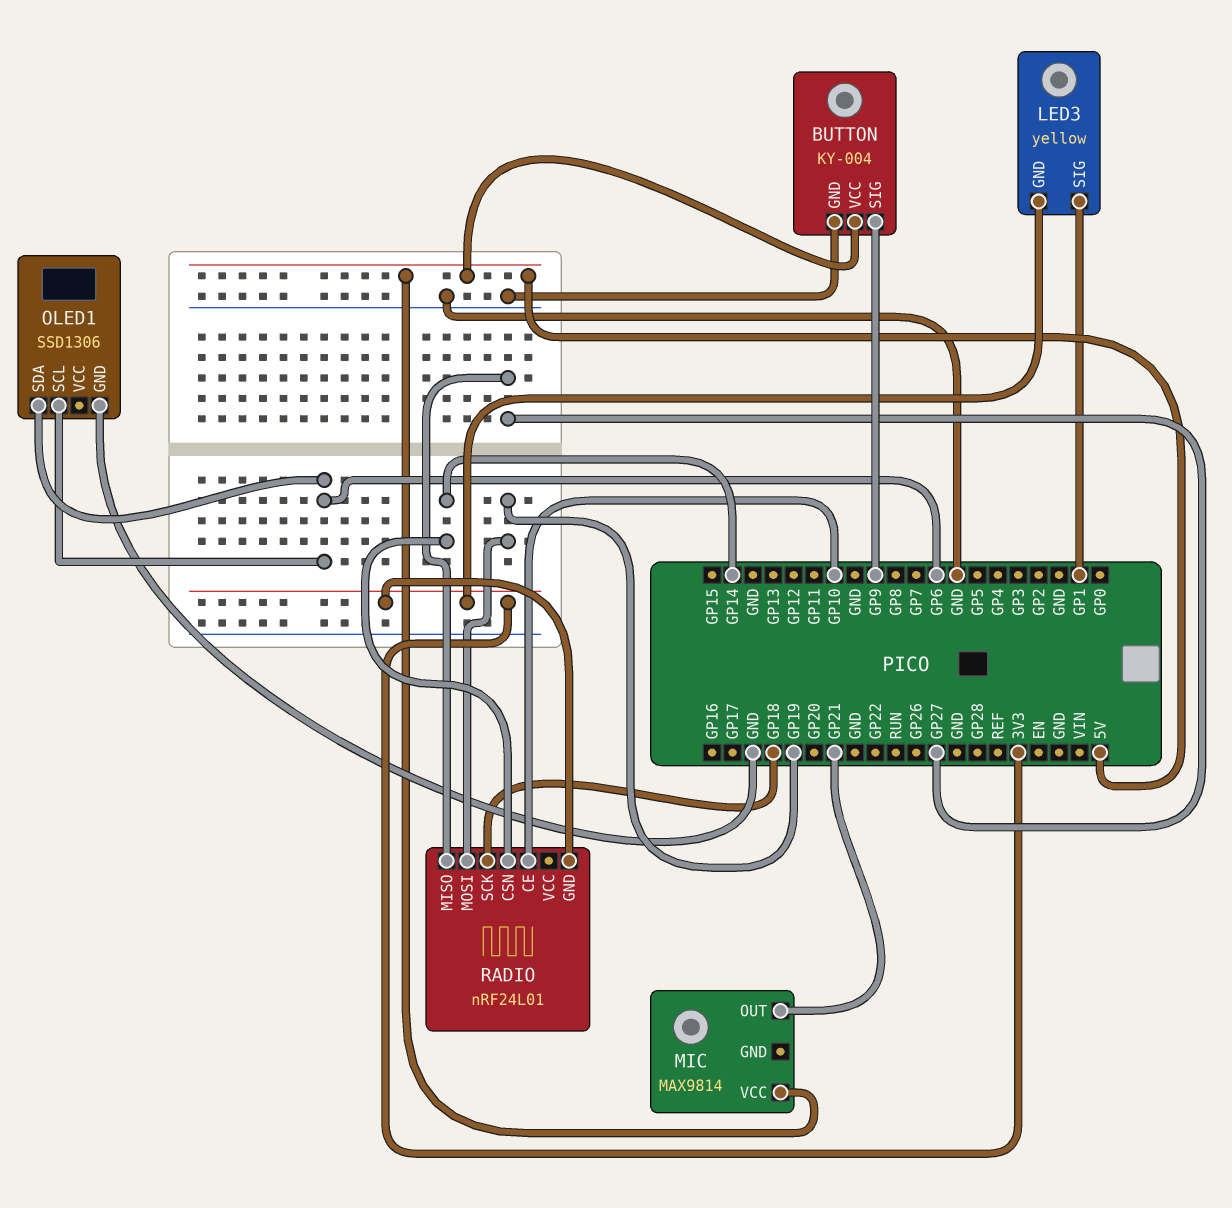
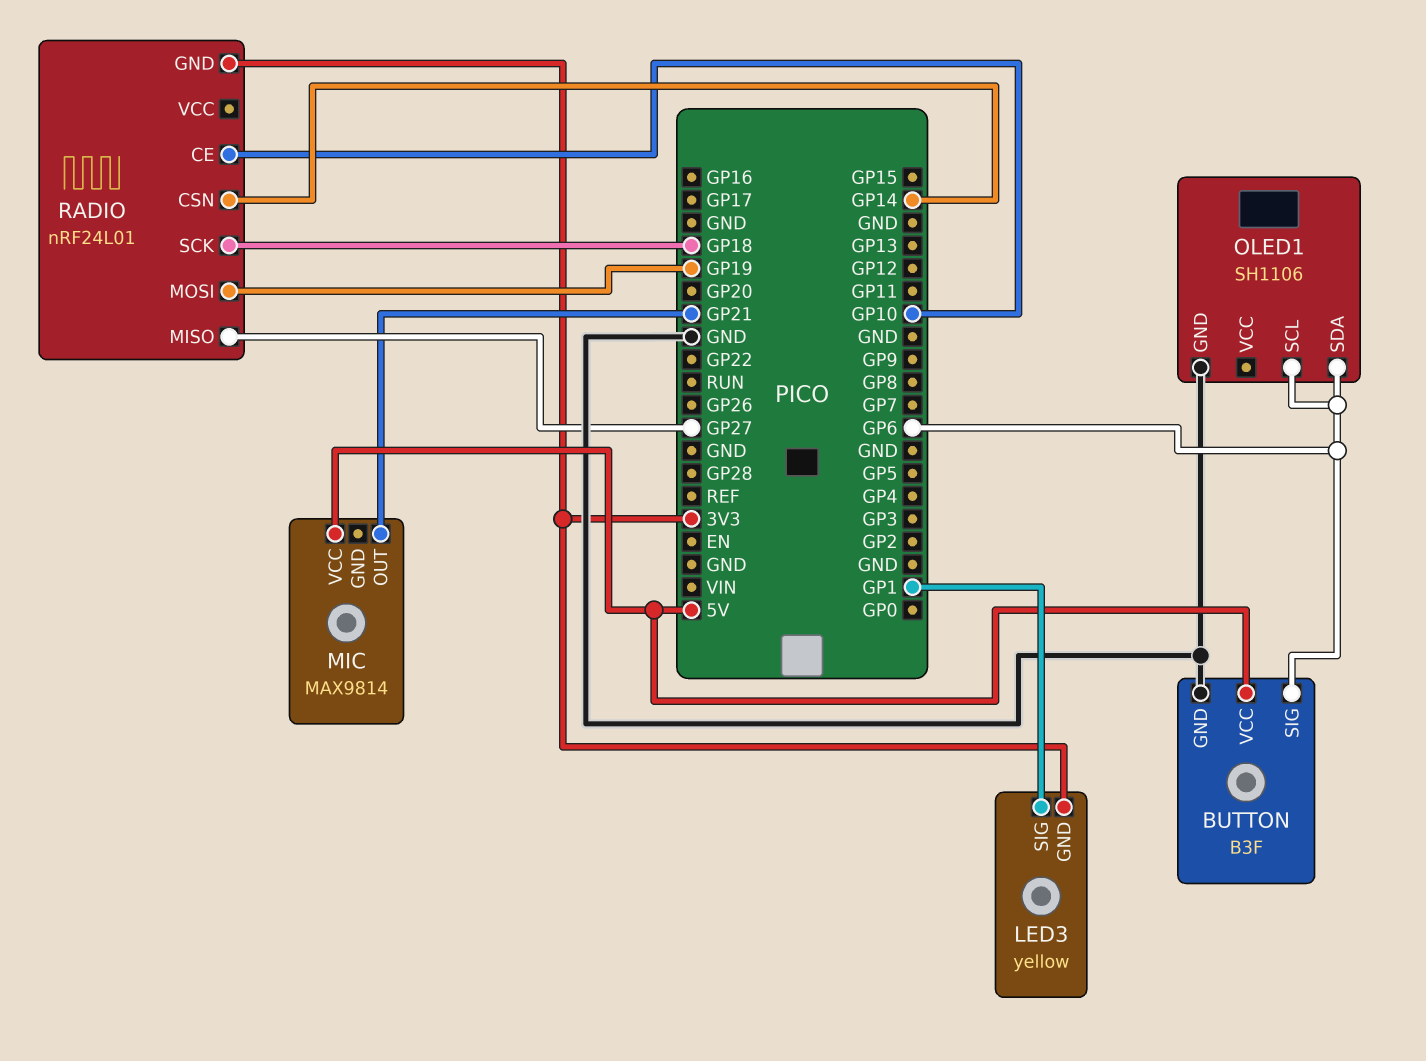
BUTTON: KY-004 -> B3F
BUTTON pin SIG: GP9 -> GP6
OLED1: SSD1306 -> SH1106

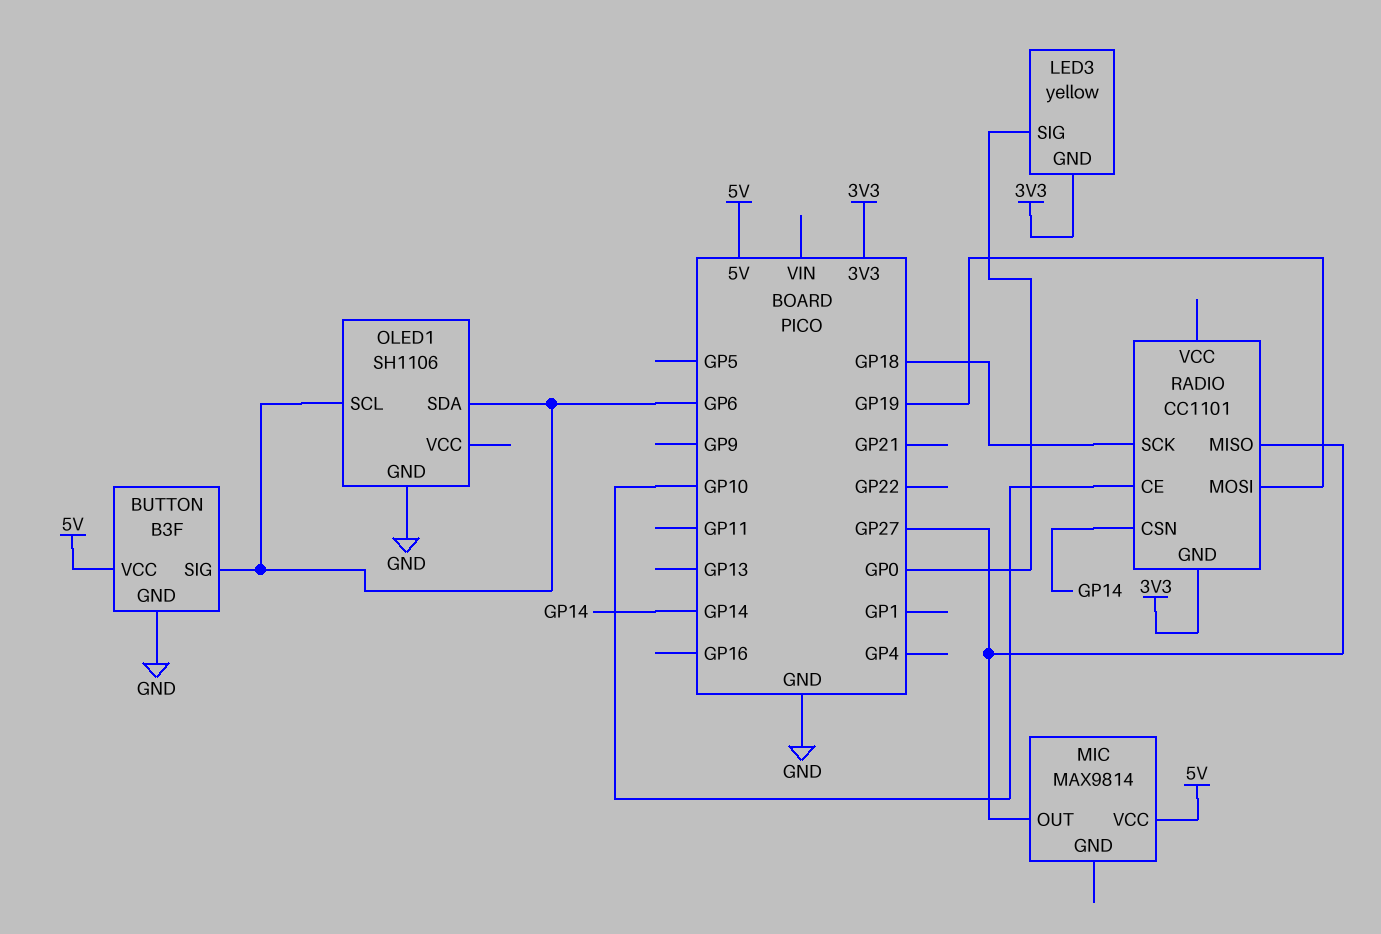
LED3 pin SIG: GP1 -> GP0
MIC pin OUT: GP21 -> GP27
RADIO: nRF24L01 -> CC1101

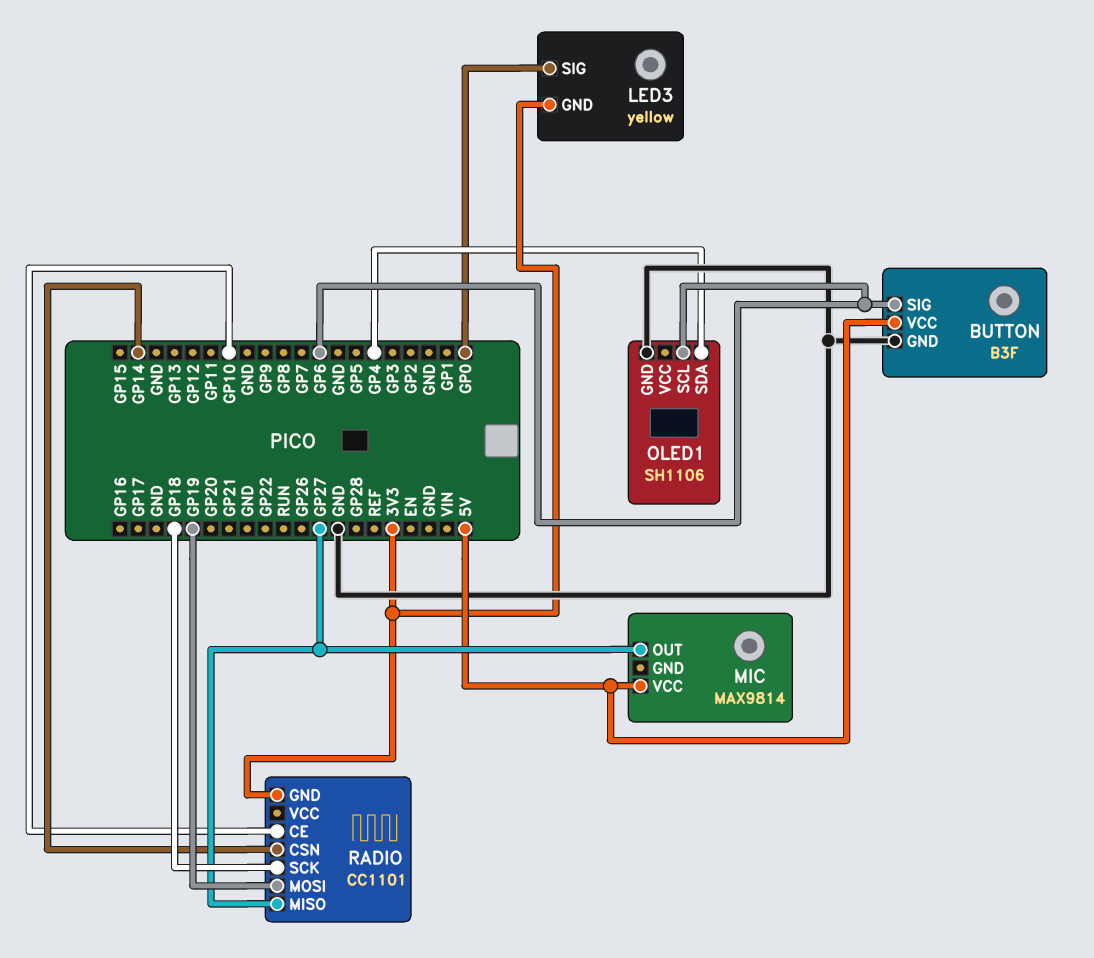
OLED1 pin SDA: GP6 -> GP4

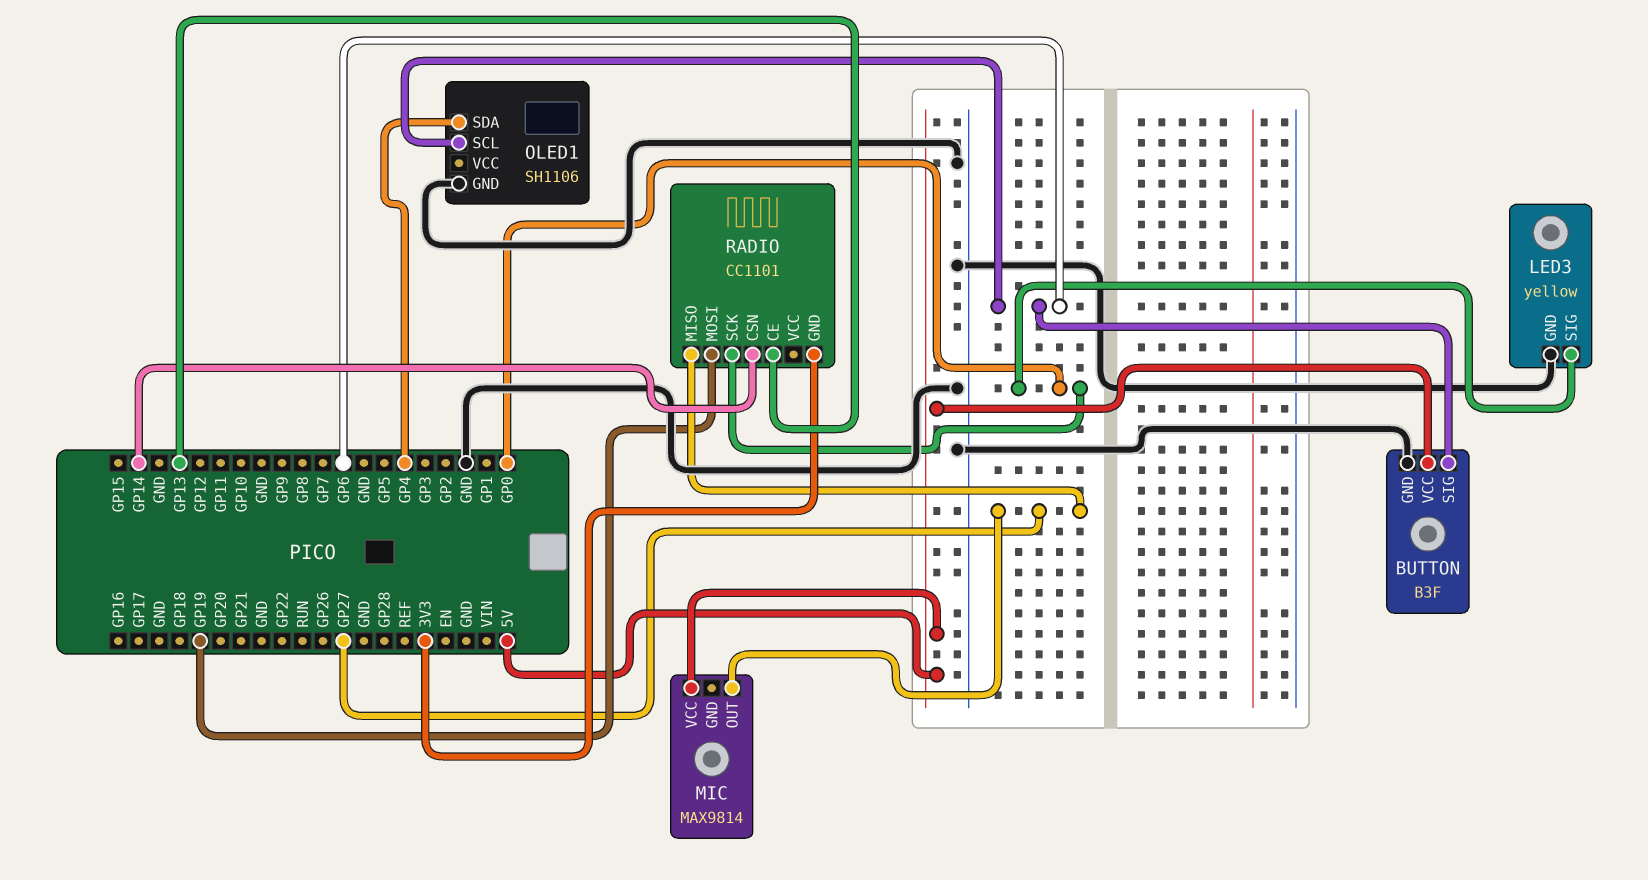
LED3 pin GND: 3V3 -> GND
RADIO pin CE: GP10 -> GP13
RADIO pin SCK: GP18 -> GP0

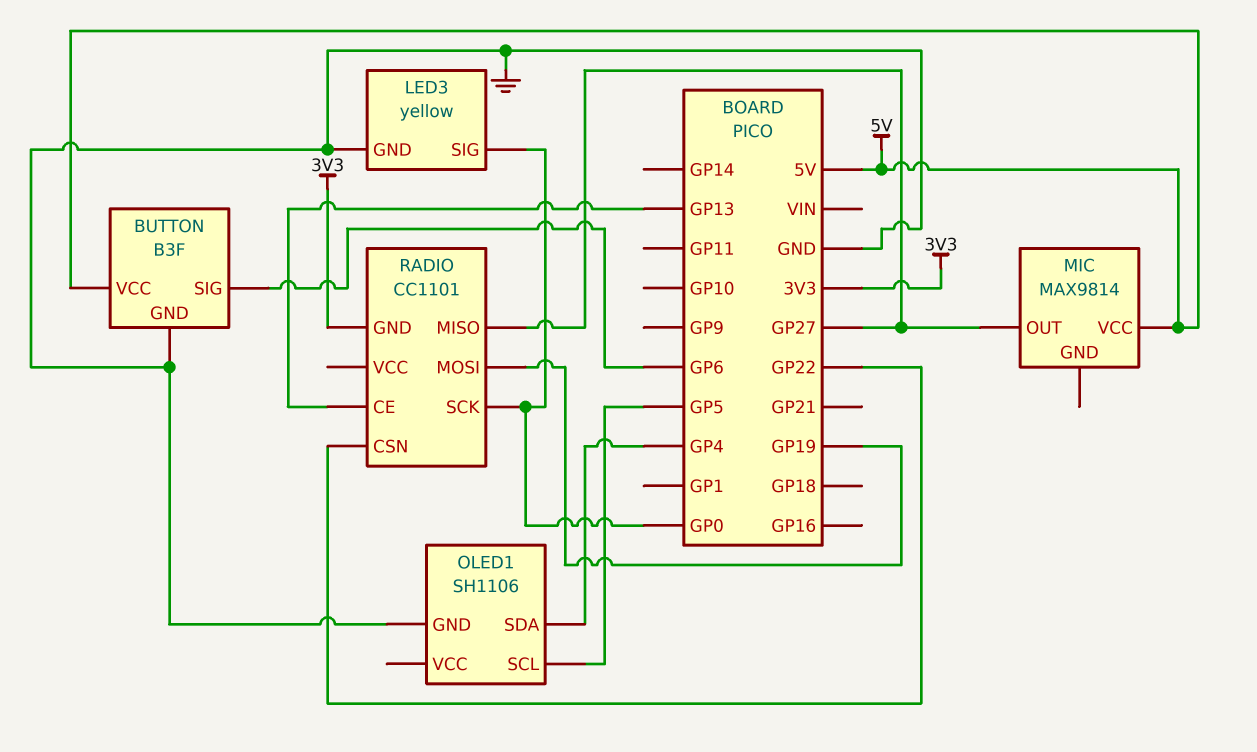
OLED1 pin SCL: GP6 -> GP5
RADIO pin CSN: GP14 -> GP22

